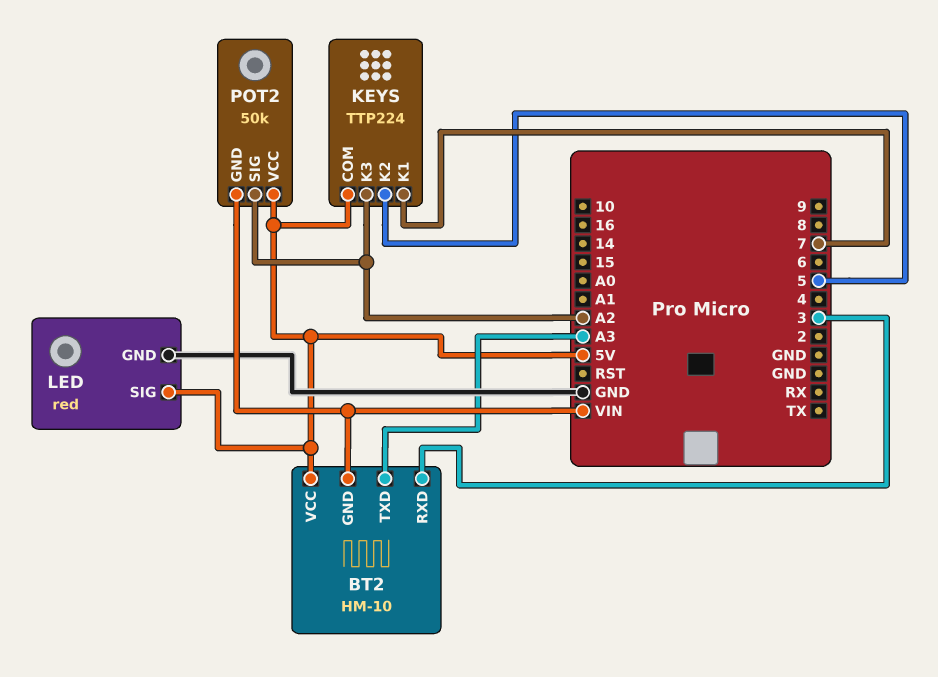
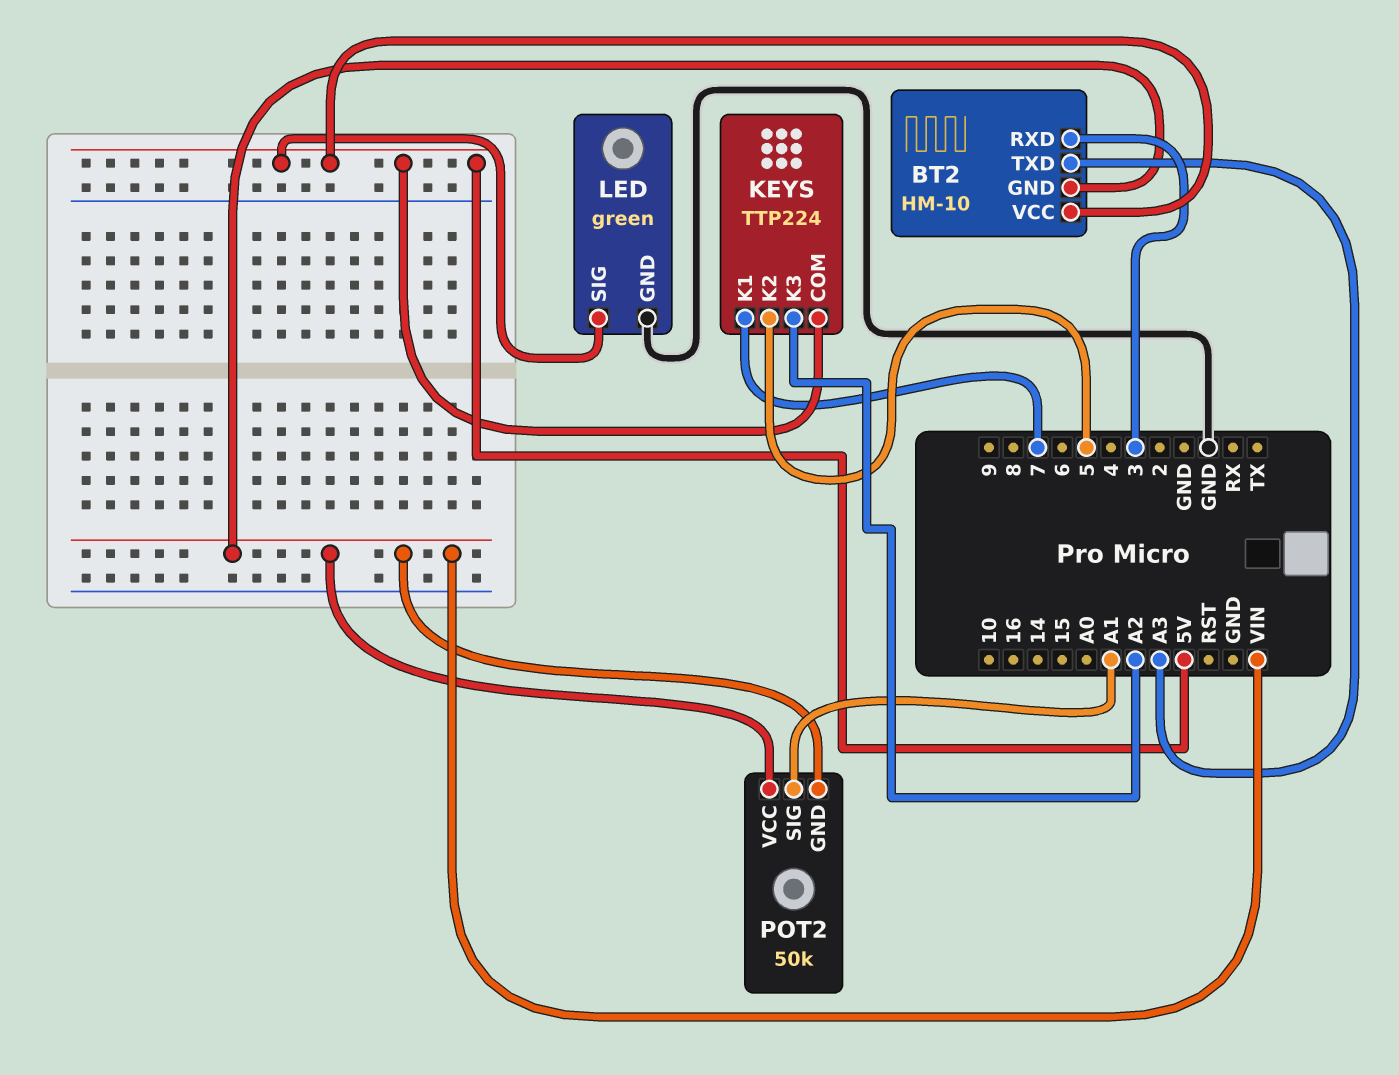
LED: red -> green
POT2 pin SIG: A2 -> A1
POT2 pin VCC: 5V -> VIN

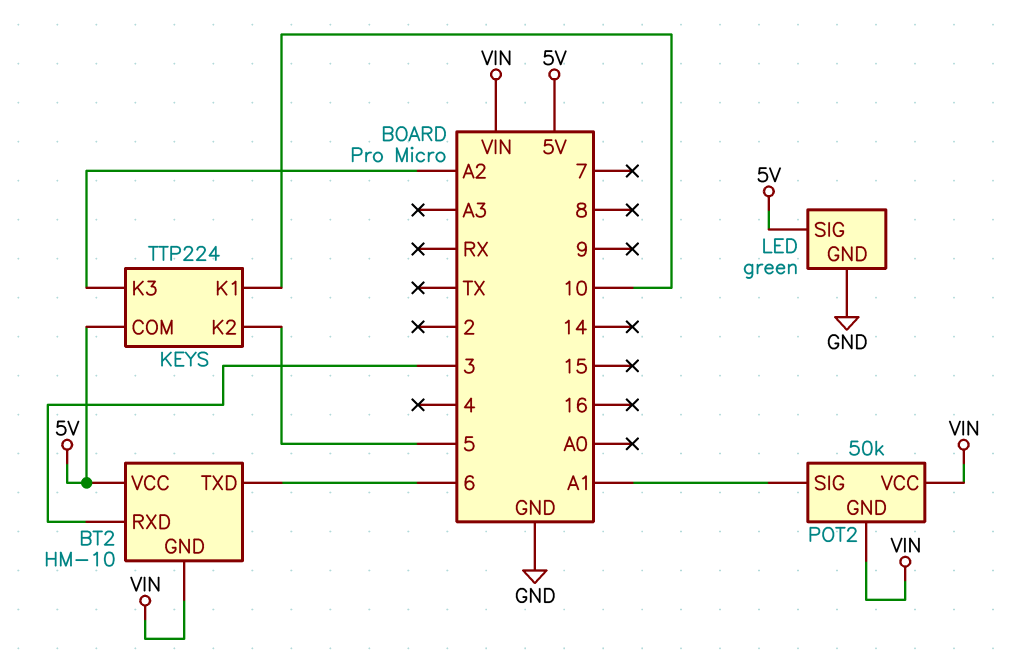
BT2 pin TXD: A3 -> 6
KEYS pin K1: 7 -> 10

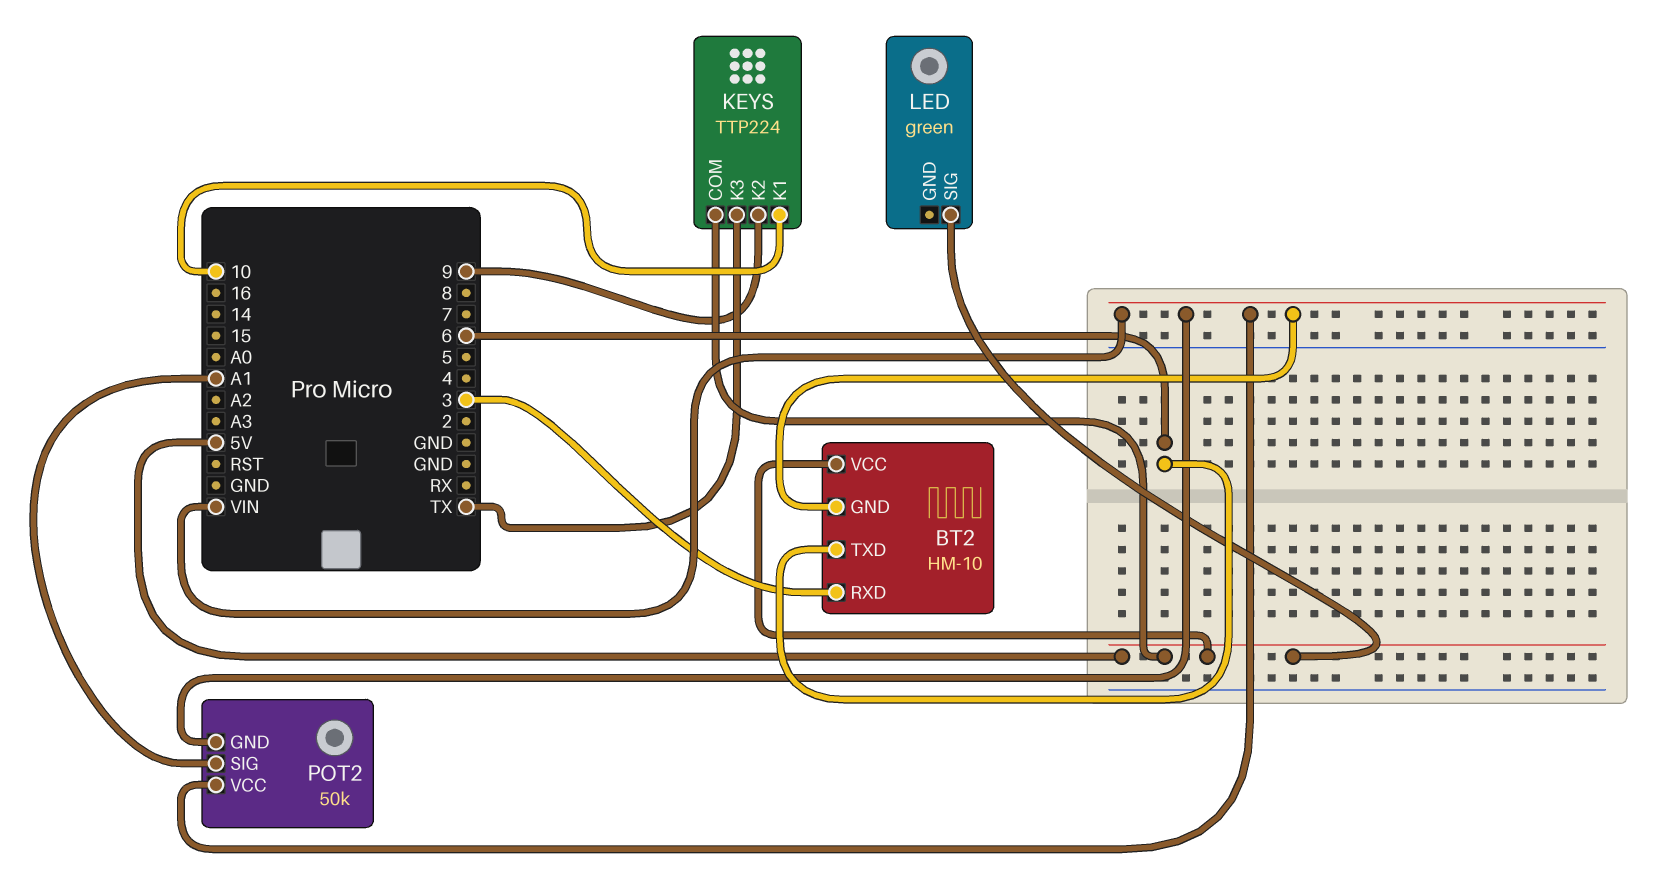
KEYS pin K2: 5 -> 9
KEYS pin K3: A2 -> TX
LED pin GND: GND -> none

